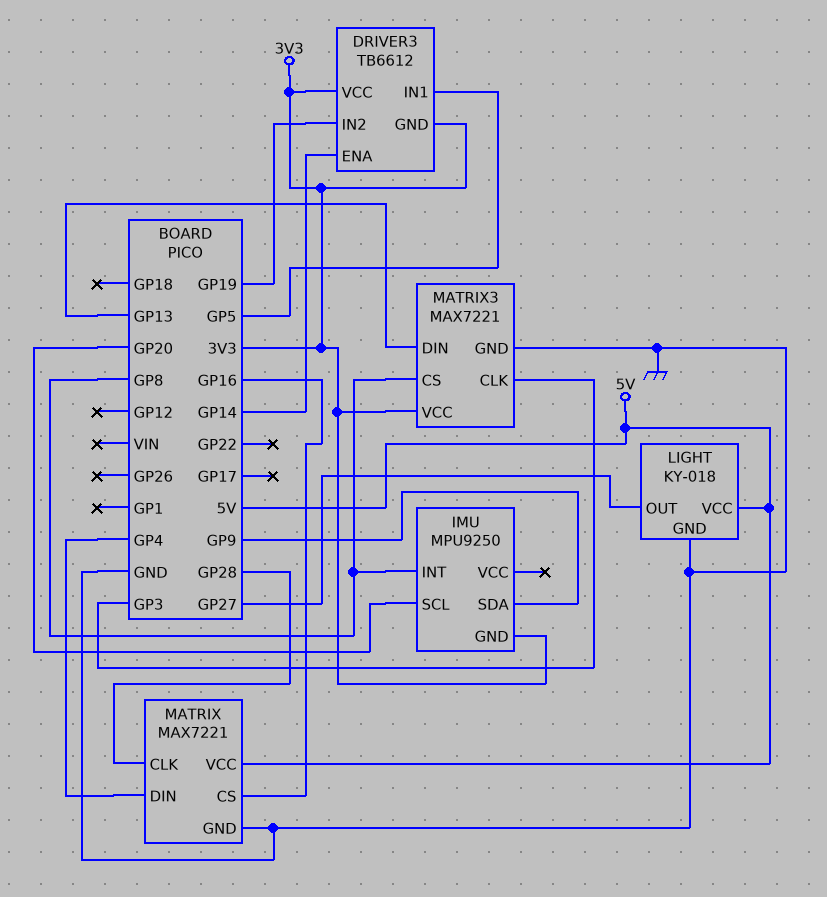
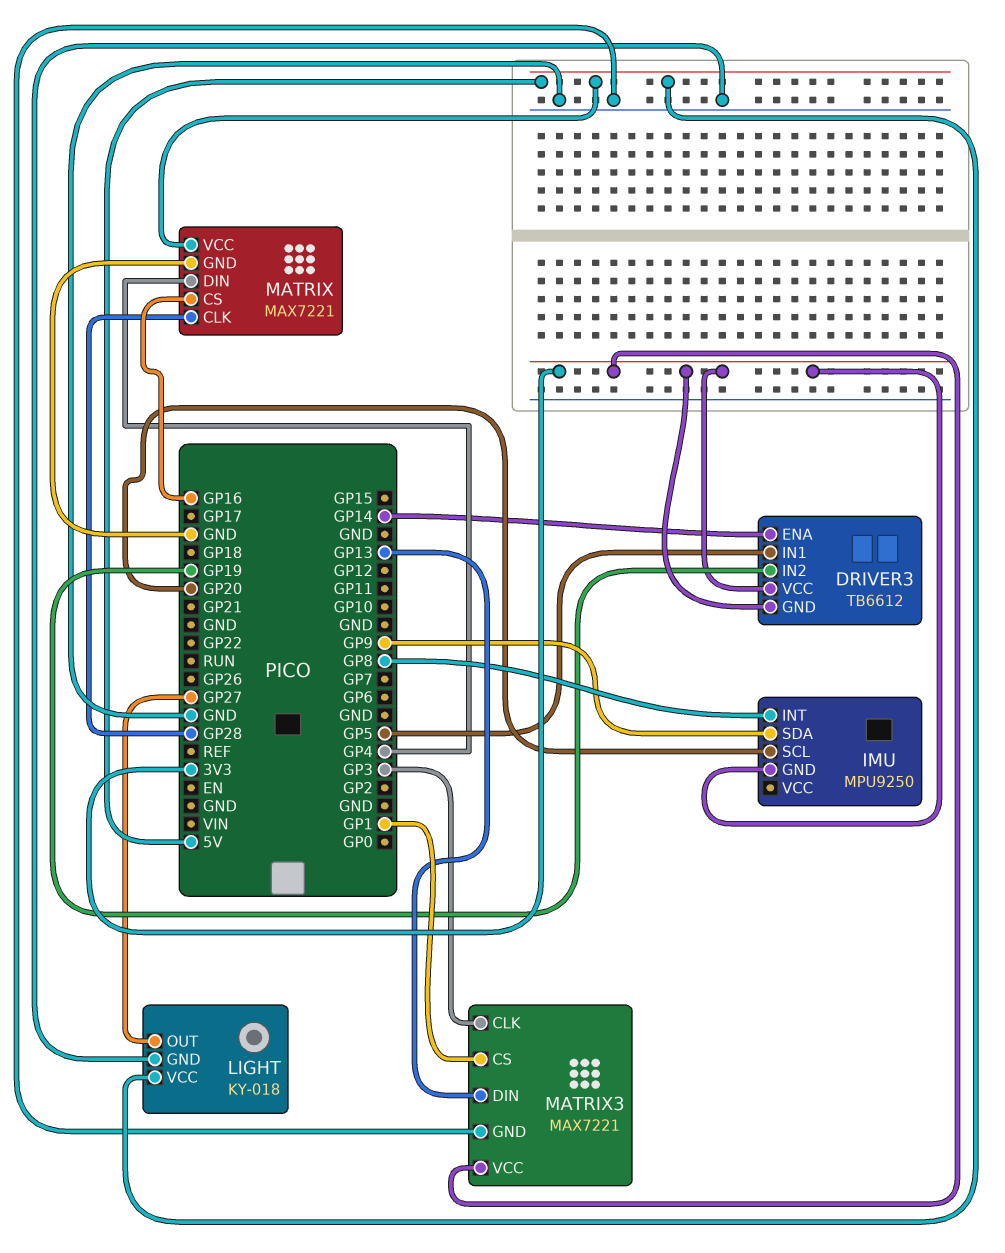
MATRIX3 pin CS: GP8 -> GP1

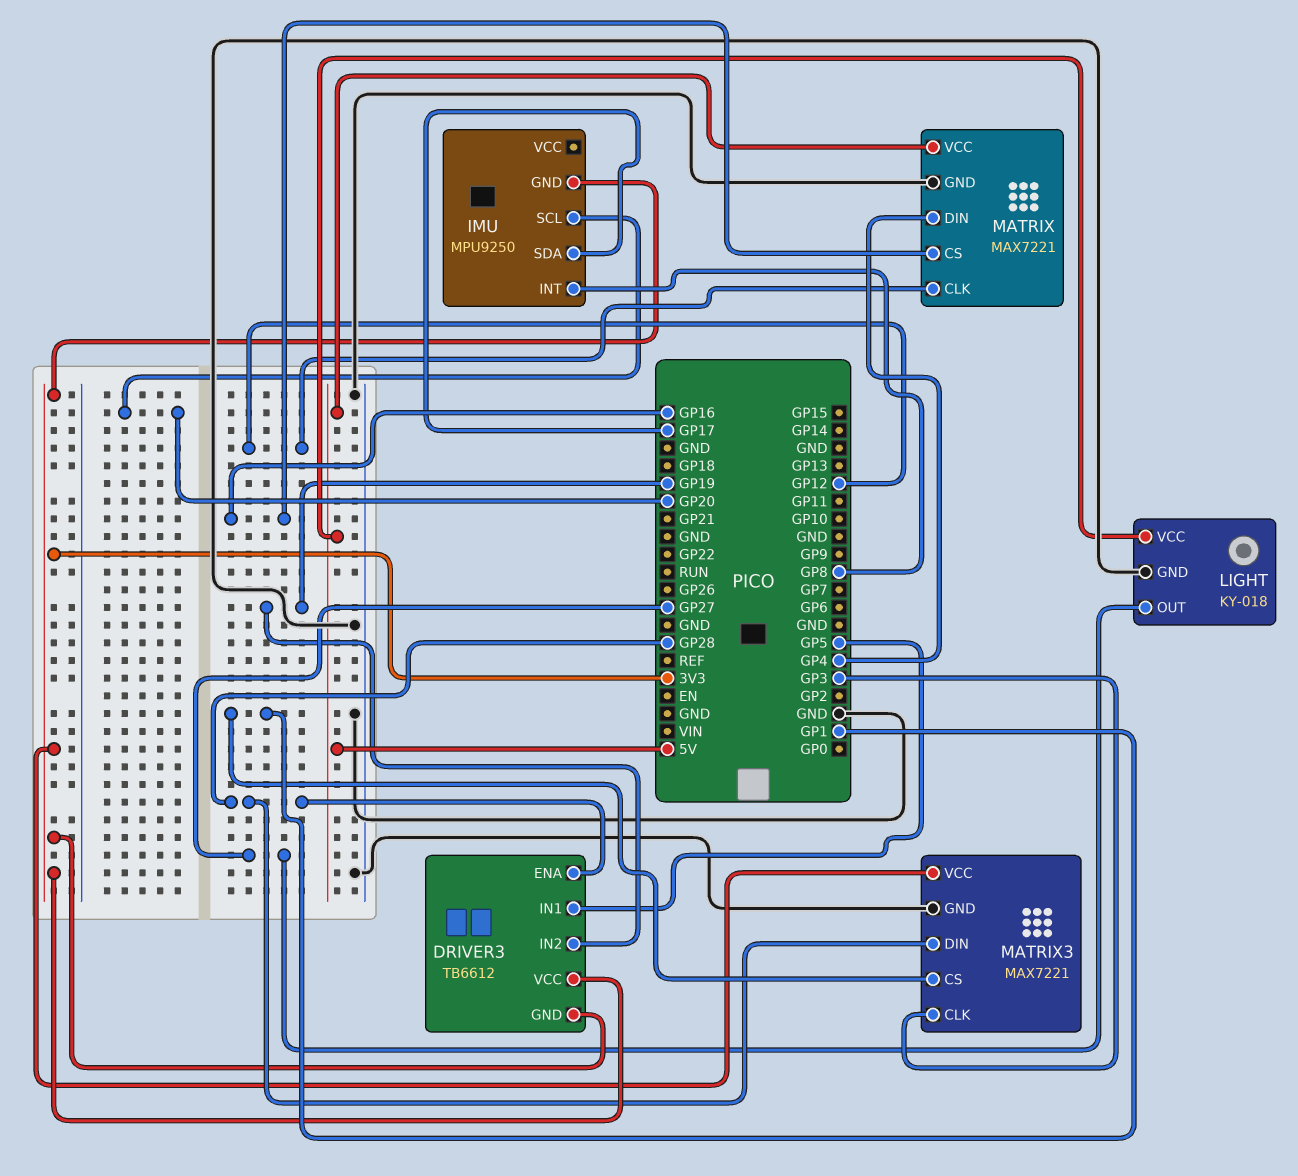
DRIVER3 pin ENA: GP14 -> GP28
IMU pin SDA: GP9 -> GP17
MATRIX pin CLK: GP28 -> GP12
MATRIX3 pin DIN: GP13 -> GP28

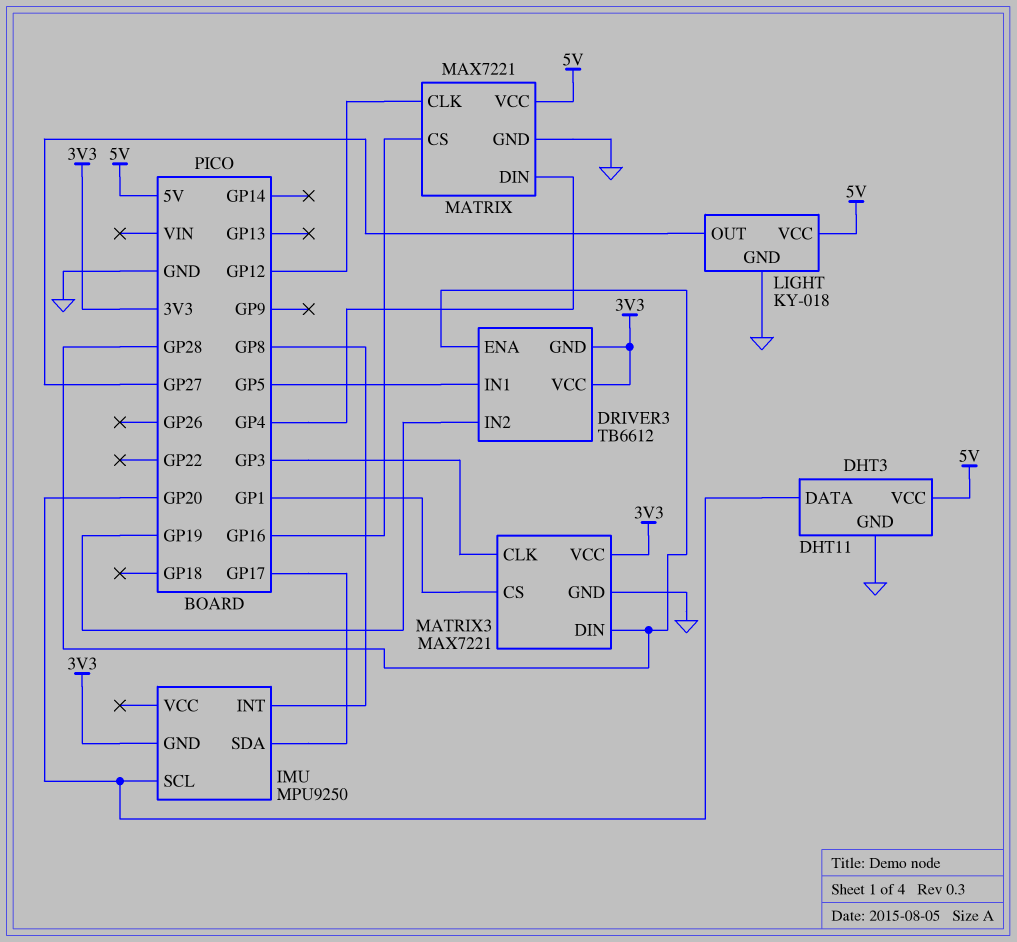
DHT3: none -> DHT11
DHT3 pin DATA: none -> GP20
DHT3 pin GND: none -> GND
DHT3 pin VCC: none -> 5V

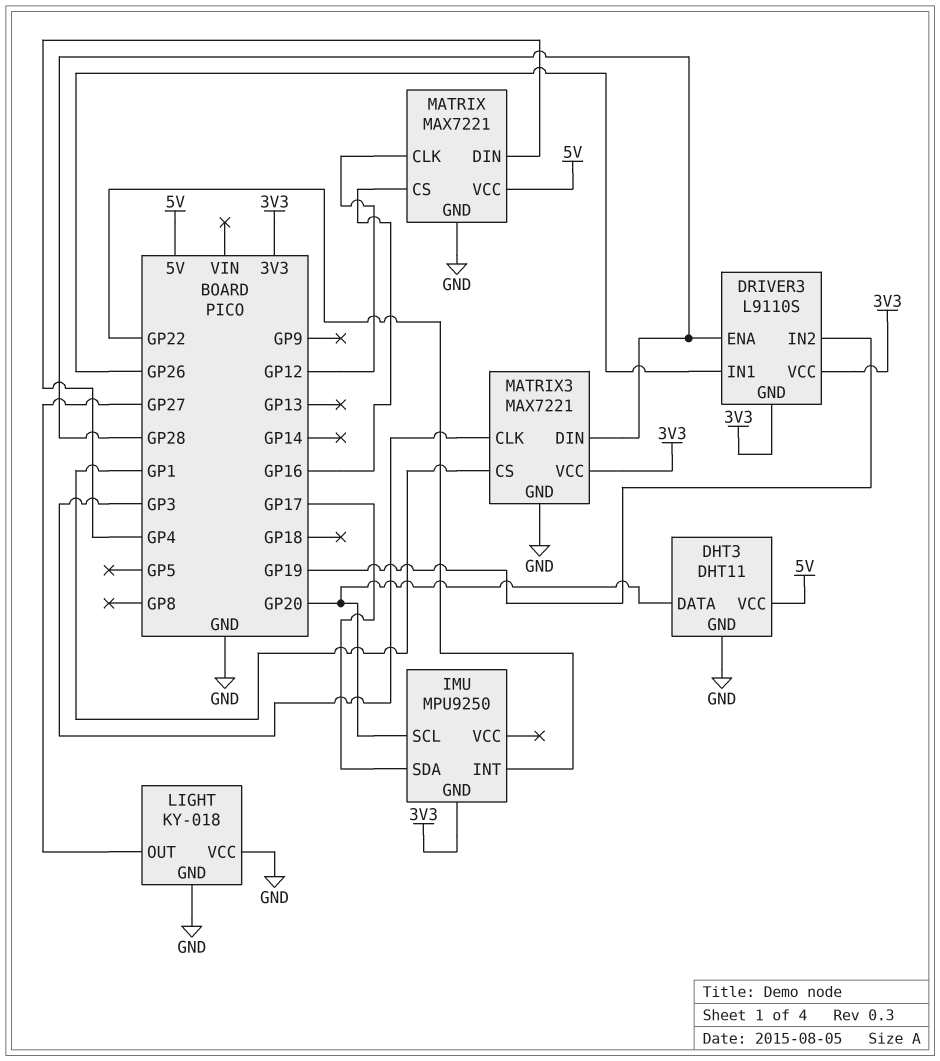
DRIVER3: TB6612 -> L9110S
DRIVER3 pin IN1: GP5 -> GP26
IMU pin INT: GP8 -> GP22
LIGHT pin VCC: 5V -> GND

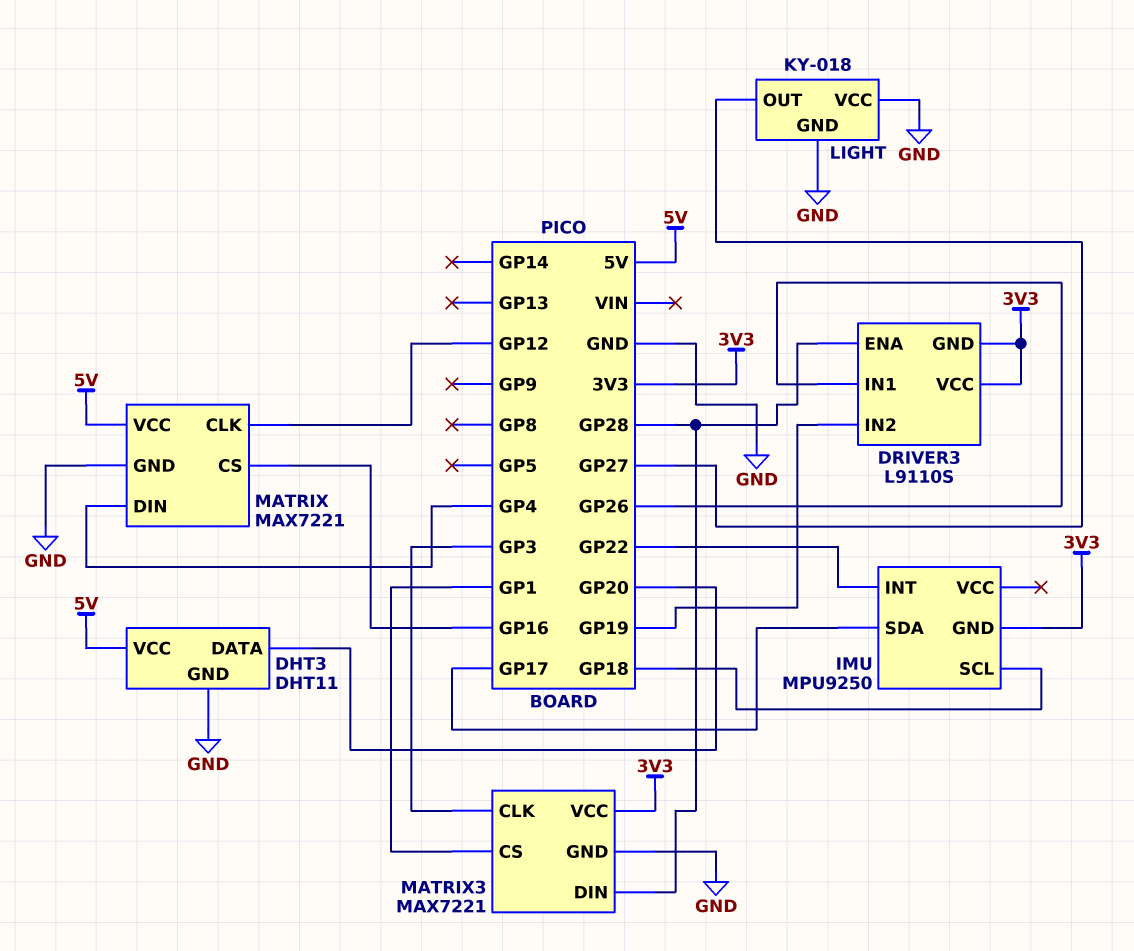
IMU pin SCL: GP20 -> GP18

